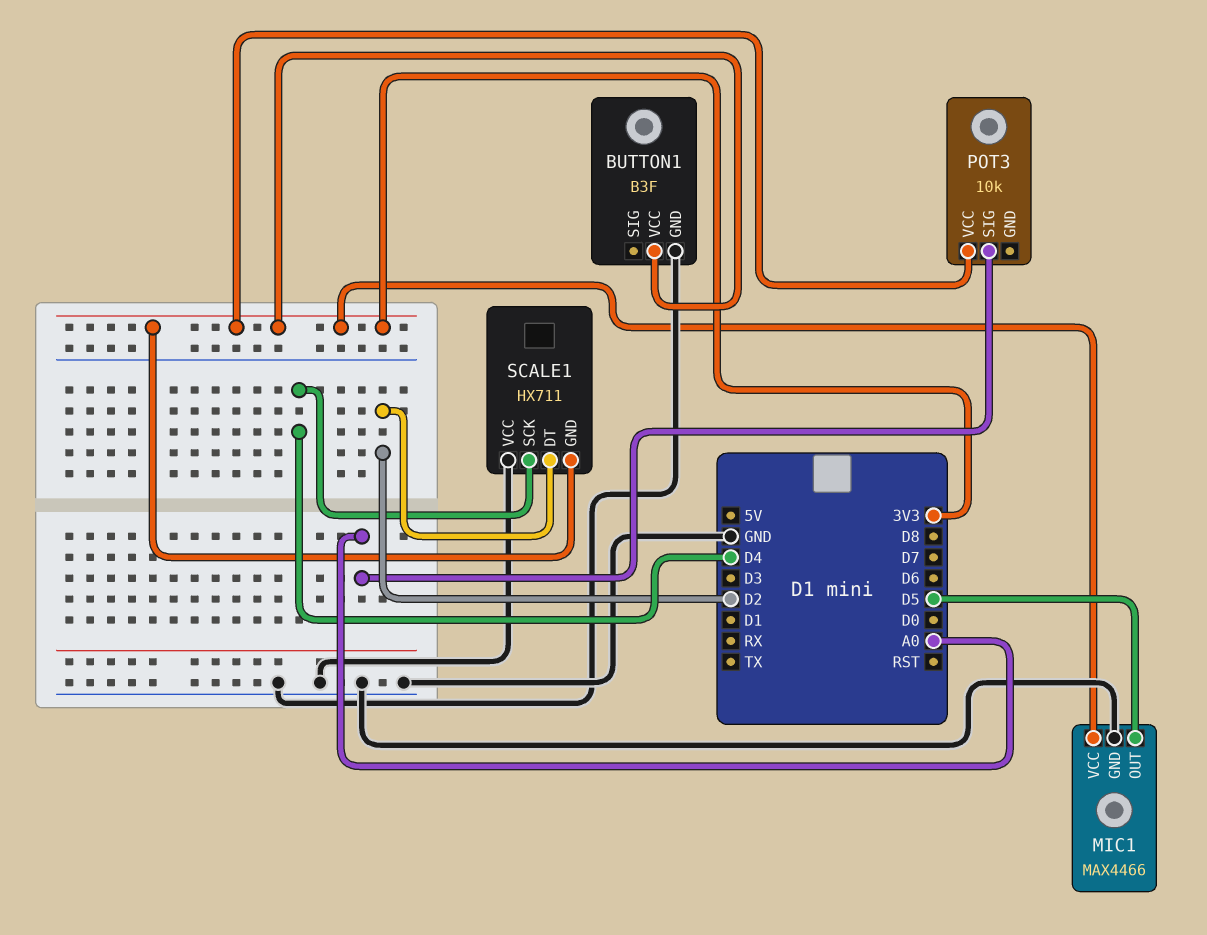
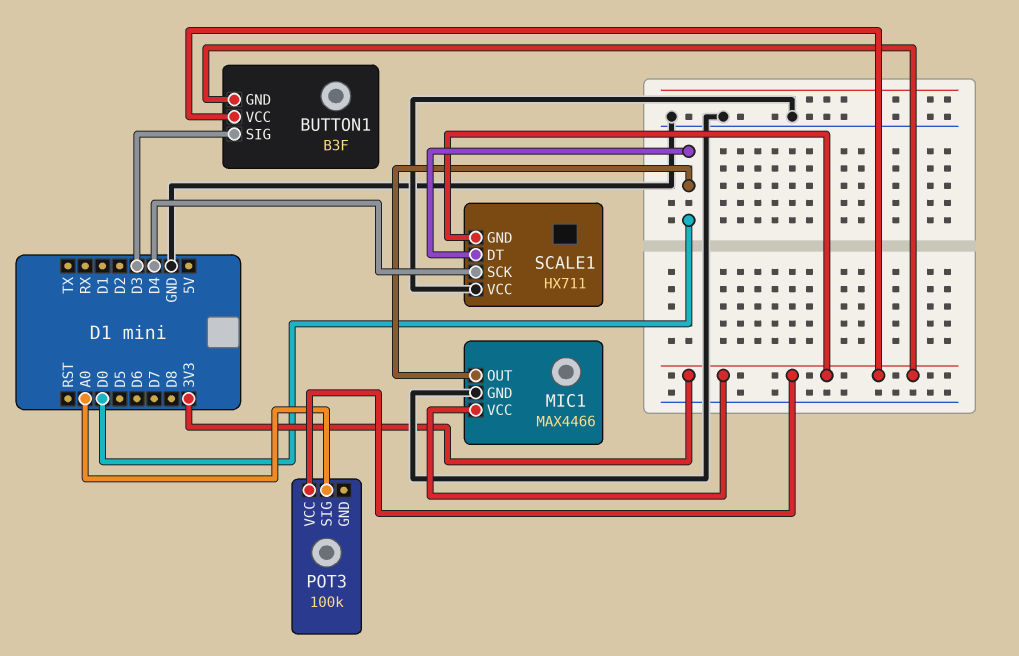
BUTTON1 pin GND: GND -> 3V3
BUTTON1 pin SIG: none -> D3
MIC1 pin OUT: D5 -> D0
POT3: 10k -> 100k
SCALE1 pin DT: D2 -> D0

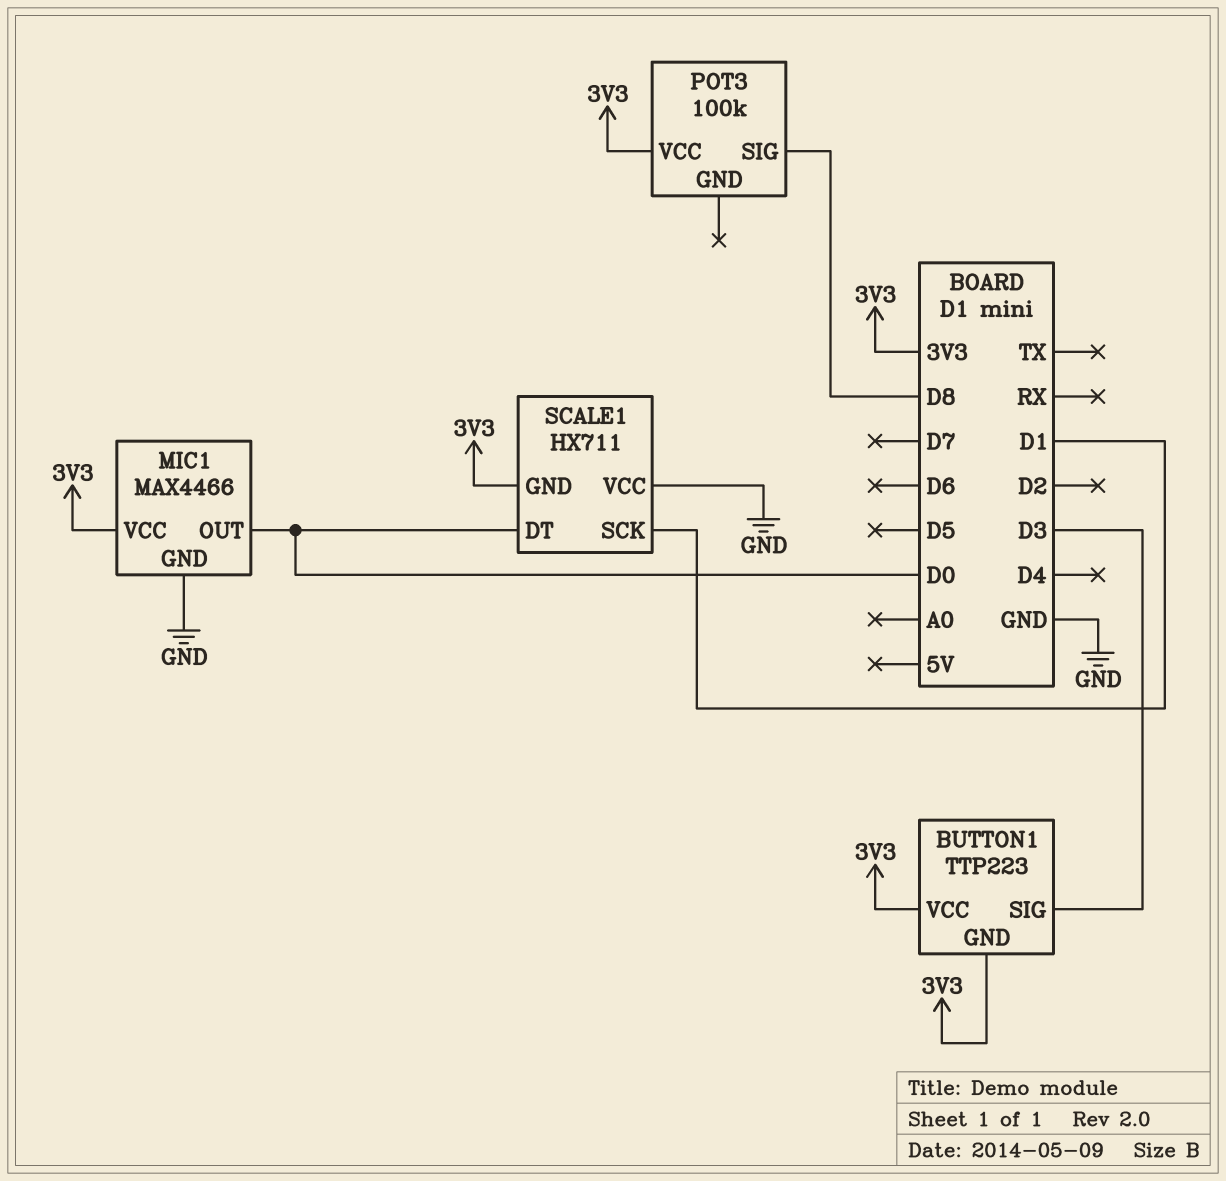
BUTTON1: B3F -> TTP223
POT3 pin SIG: A0 -> D8
SCALE1 pin SCK: D4 -> D1

